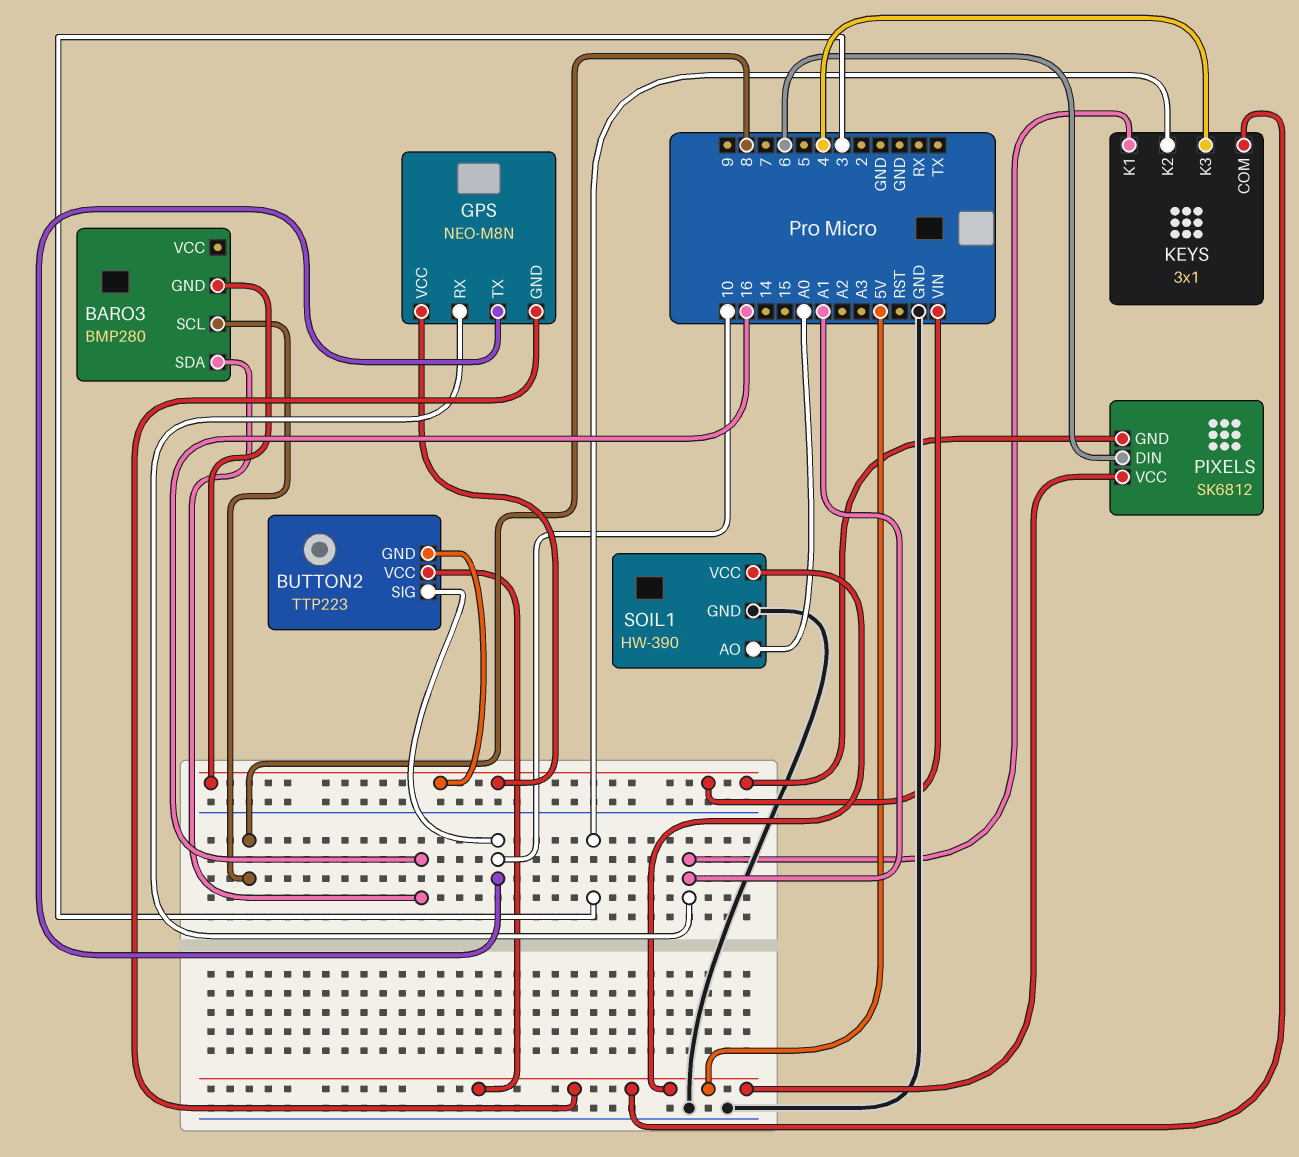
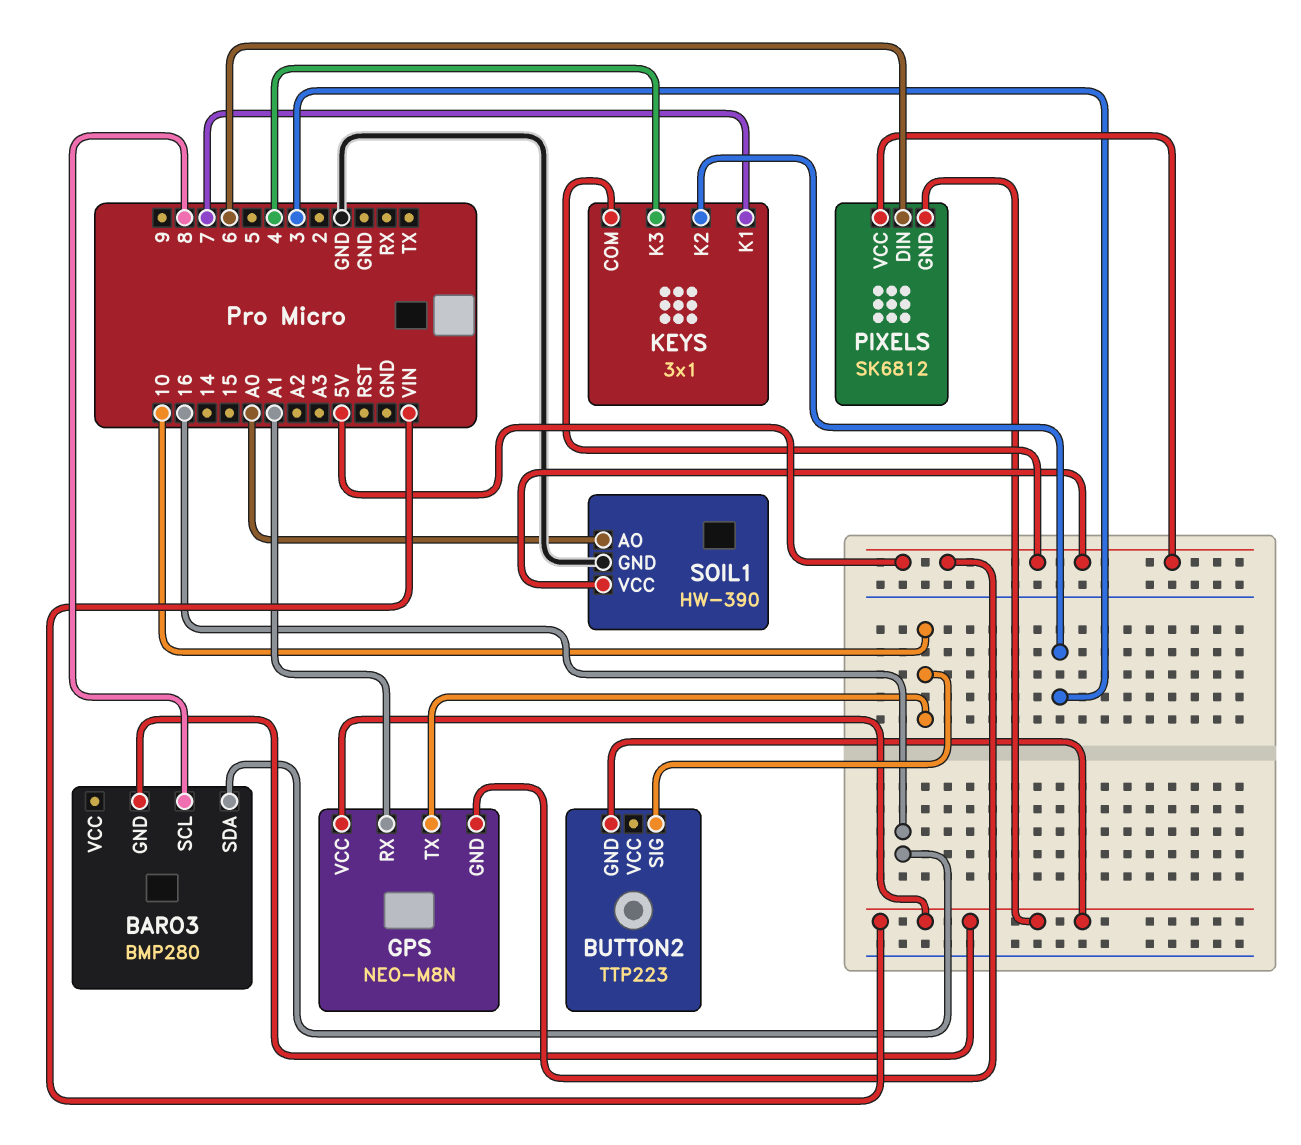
BUTTON2 pin VCC: 5V -> none
KEYS pin K1: A1 -> 7

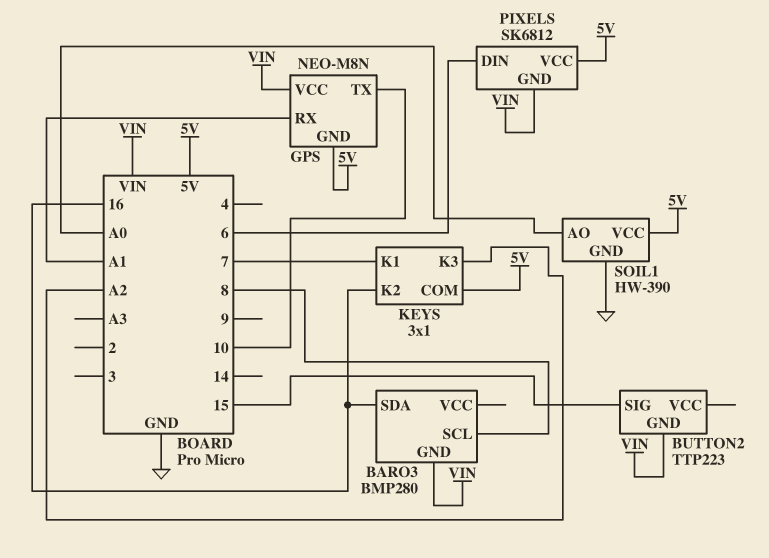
BUTTON2 pin SIG: 10 -> 15
KEYS pin K2: 3 -> 16
KEYS pin K3: 4 -> A2

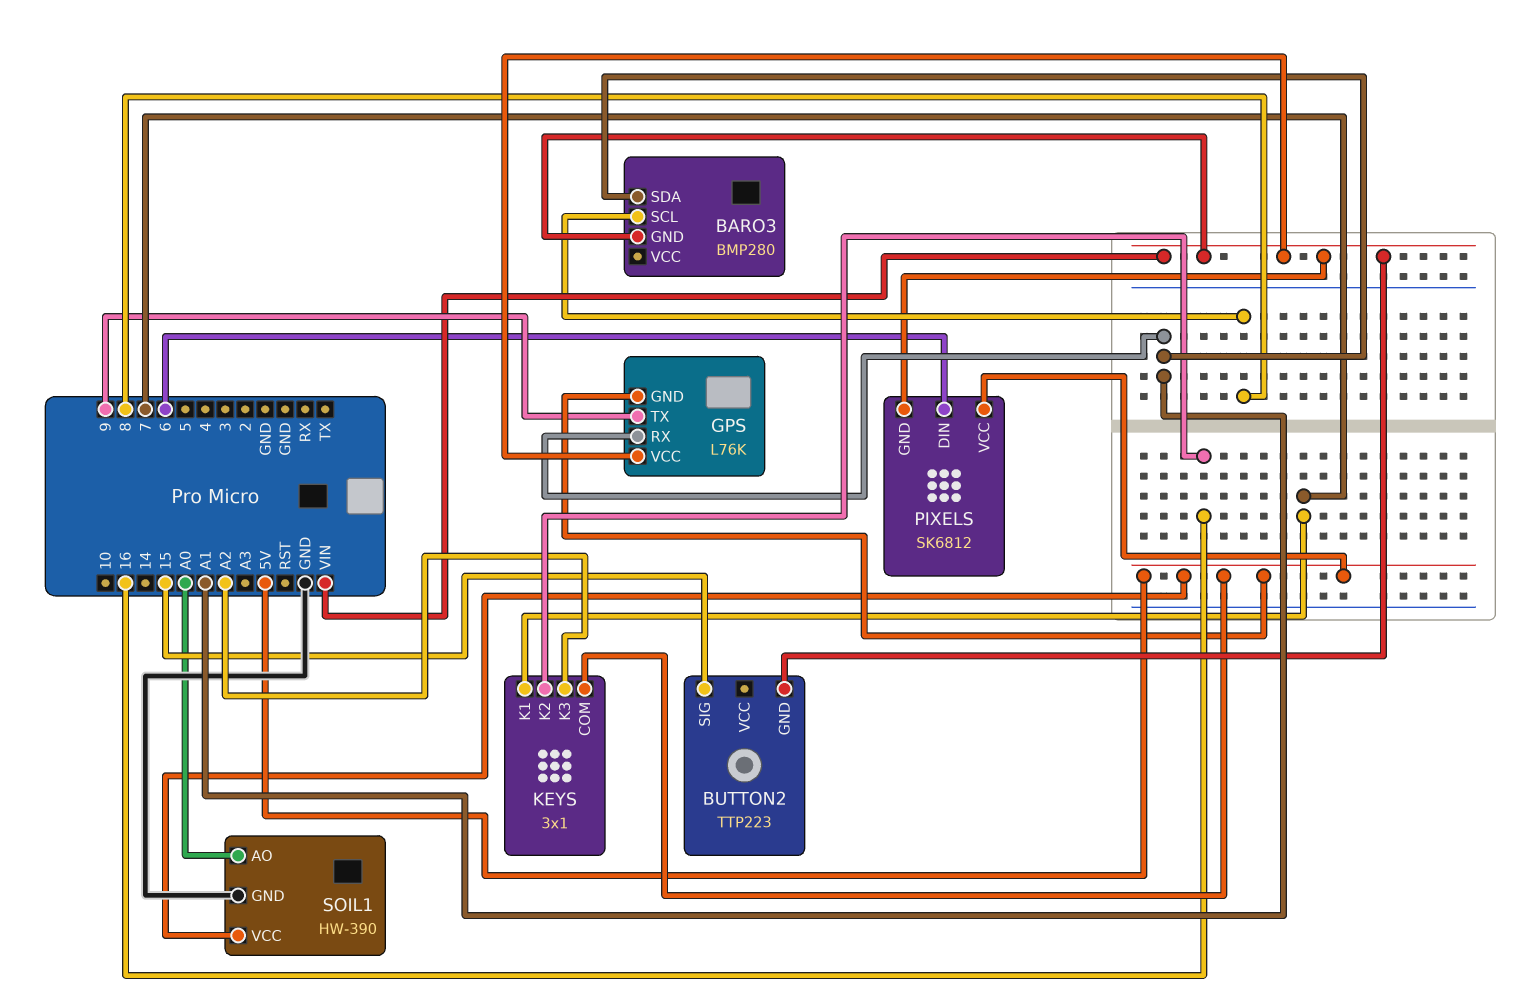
BARO3 pin SDA: 16 -> A1
GPS: NEO-M8N -> L76K
GPS pin TX: 10 -> 9

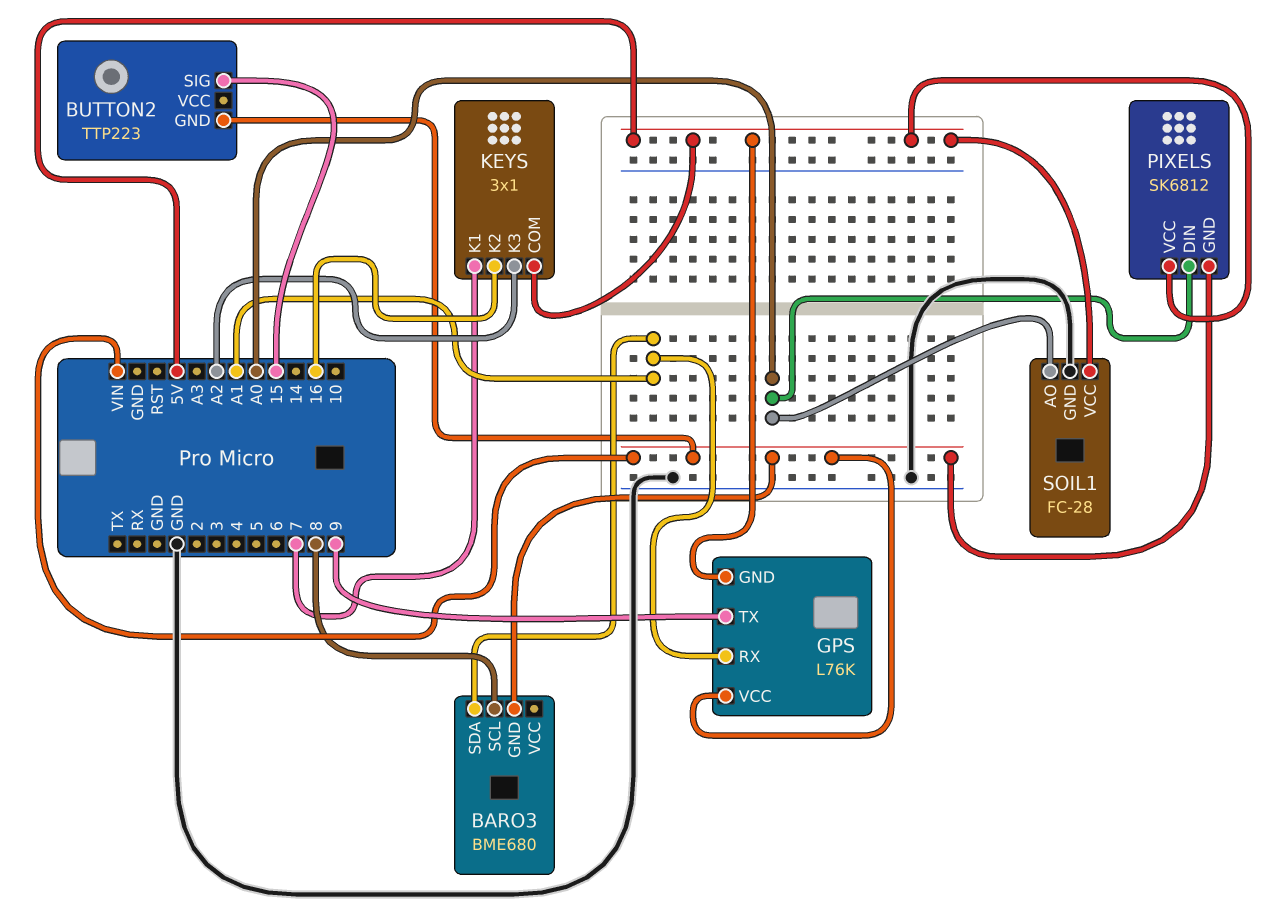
BARO3: BMP280 -> BME680
PIXELS pin DIN: 6 -> A0
SOIL1: HW-390 -> FC-28

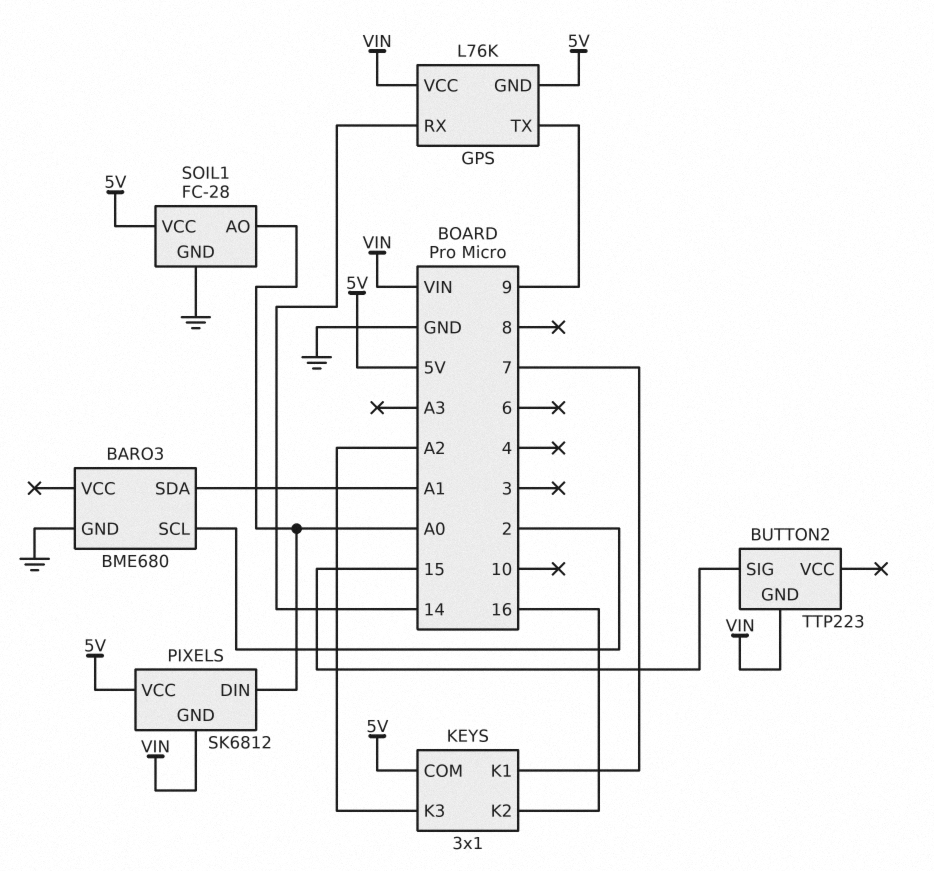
BARO3 pin GND: VIN -> GND
BARO3 pin SCL: 8 -> 2
GPS pin RX: A1 -> 14

